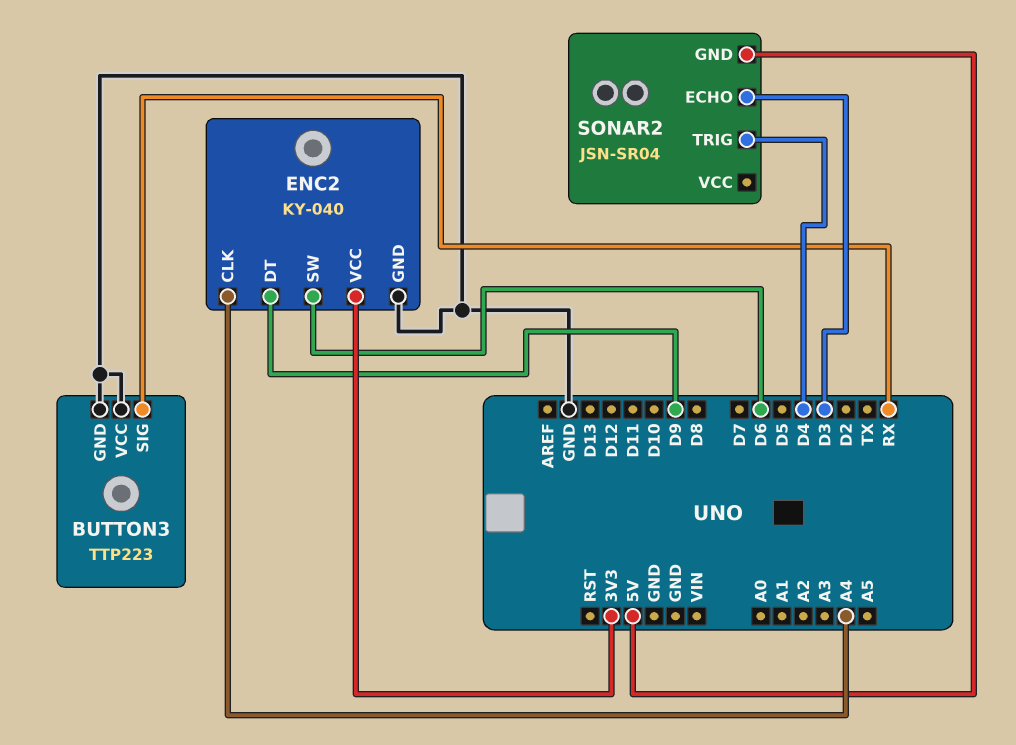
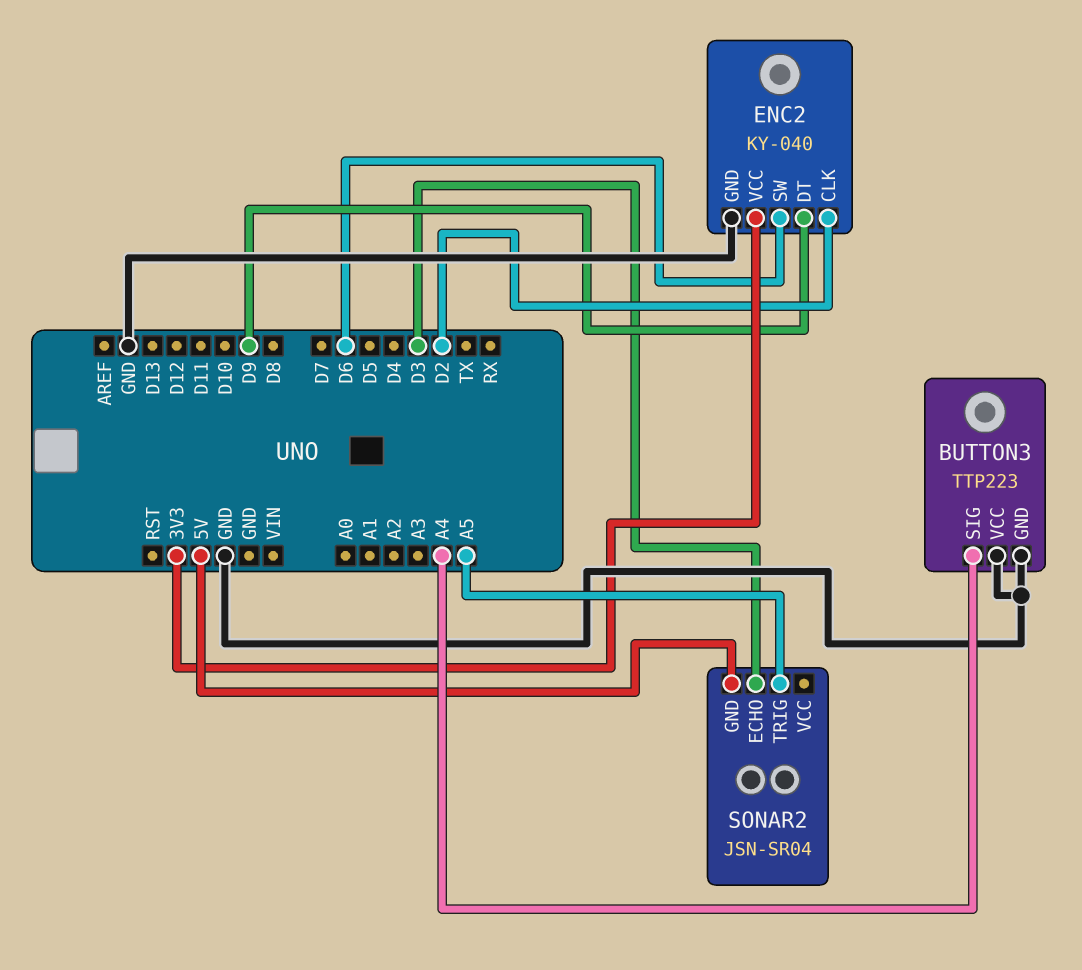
BUTTON3 pin SIG: RX -> A4
ENC2 pin CLK: A4 -> D2
SONAR2 pin TRIG: D4 -> A5

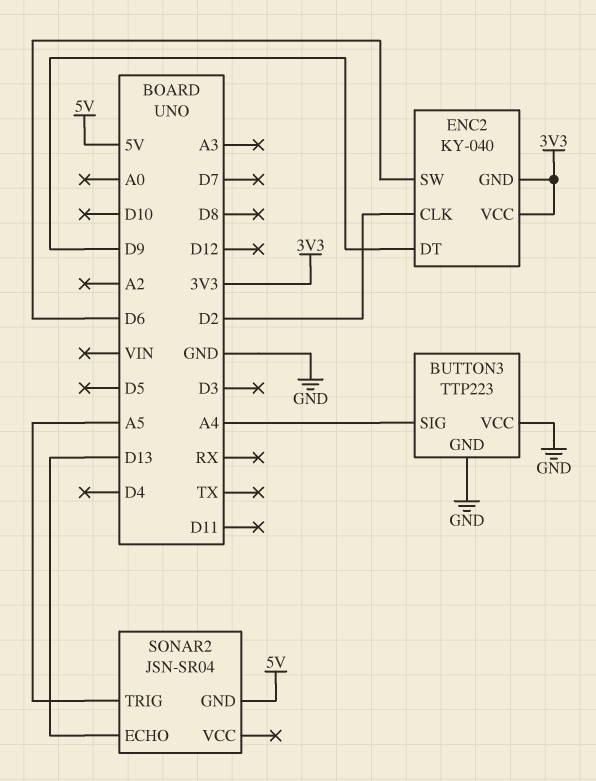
ENC2 pin GND: GND -> 3V3
SONAR2 pin ECHO: D3 -> D13

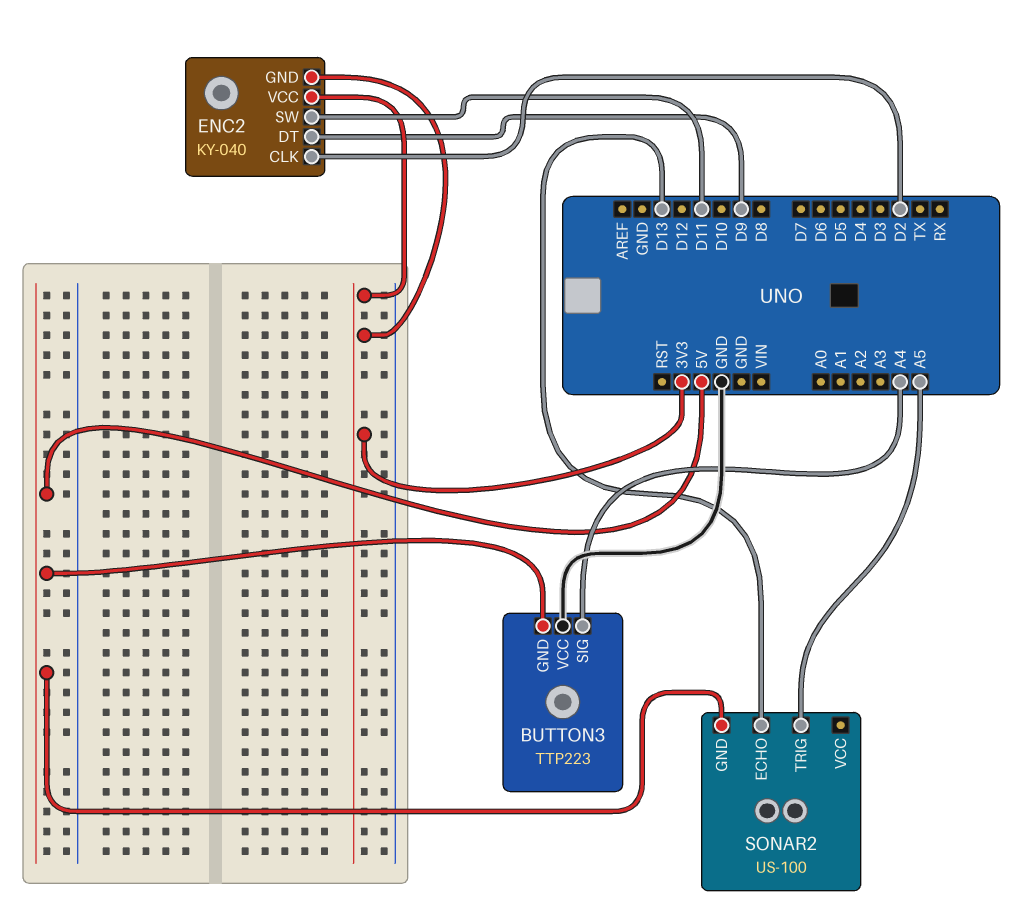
BUTTON3 pin GND: GND -> 5V
ENC2 pin SW: D6 -> D11
SONAR2: JSN-SR04 -> US-100

